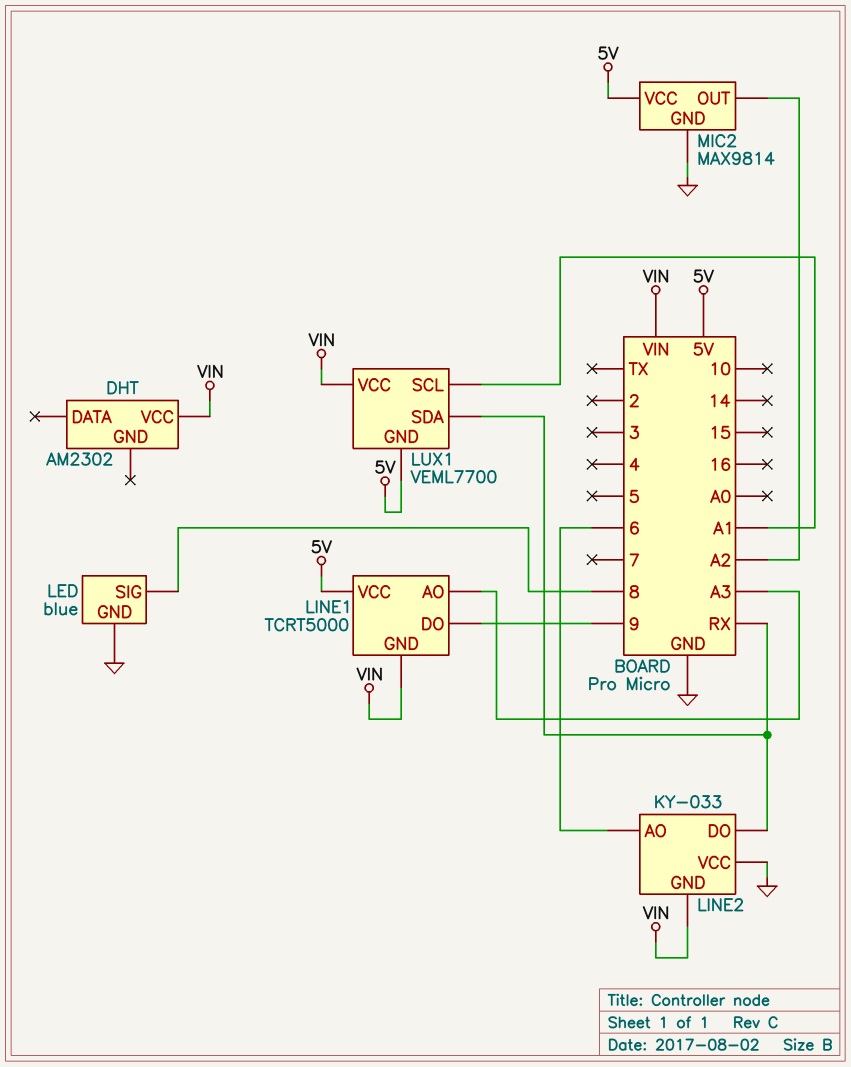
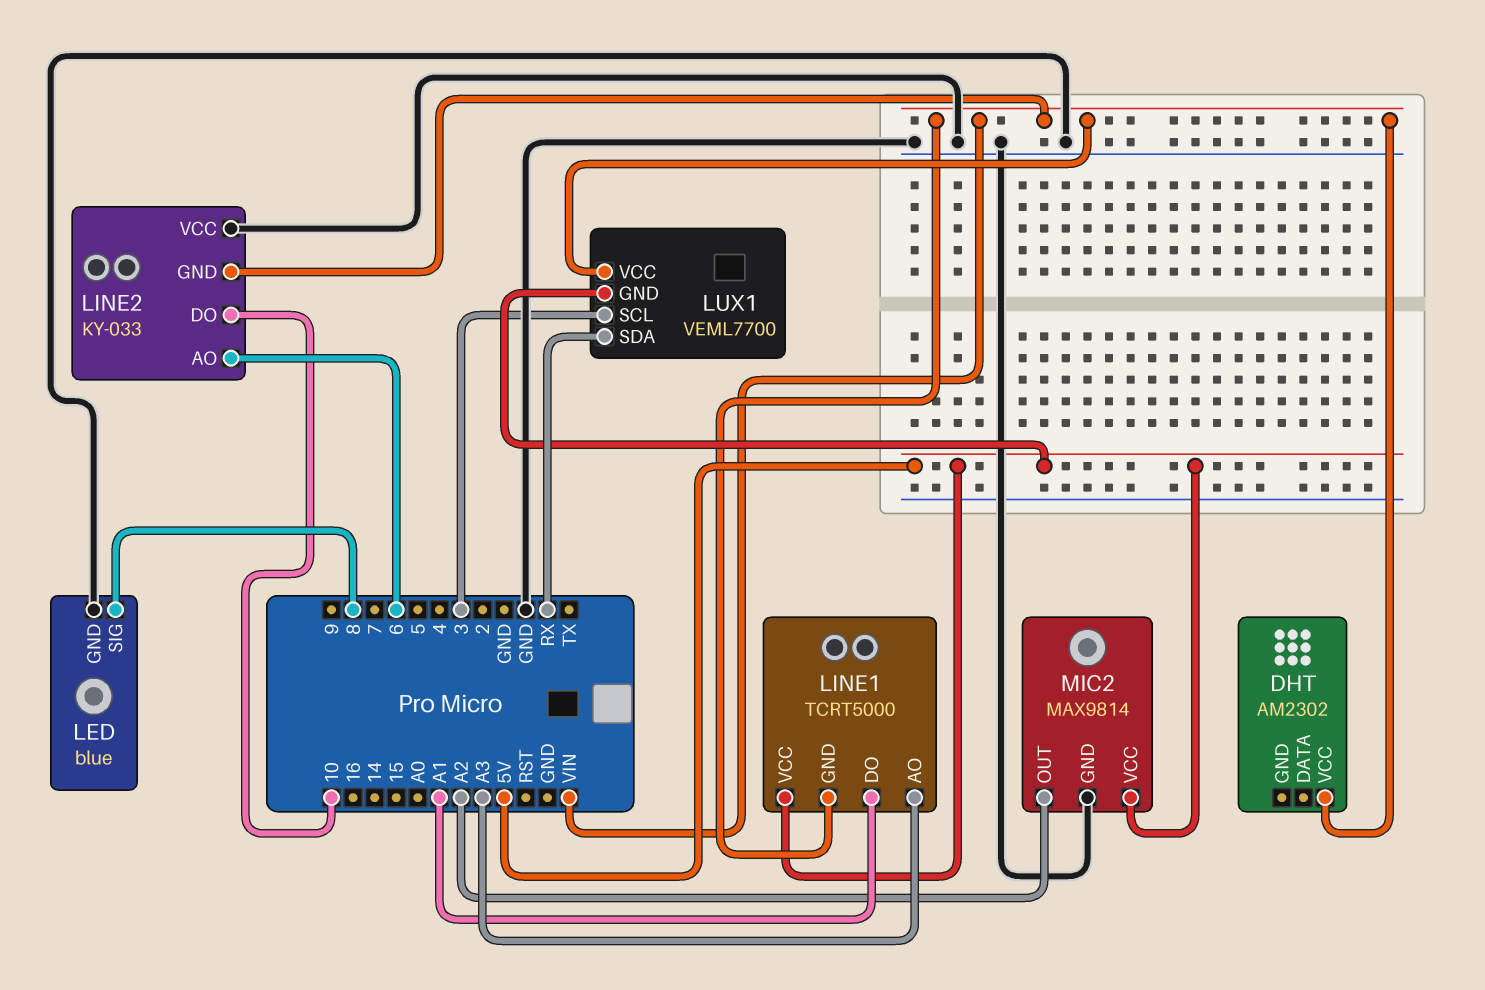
LINE1 pin DO: 9 -> A1
LINE2 pin DO: RX -> 10
LUX1 pin SCL: A1 -> 3

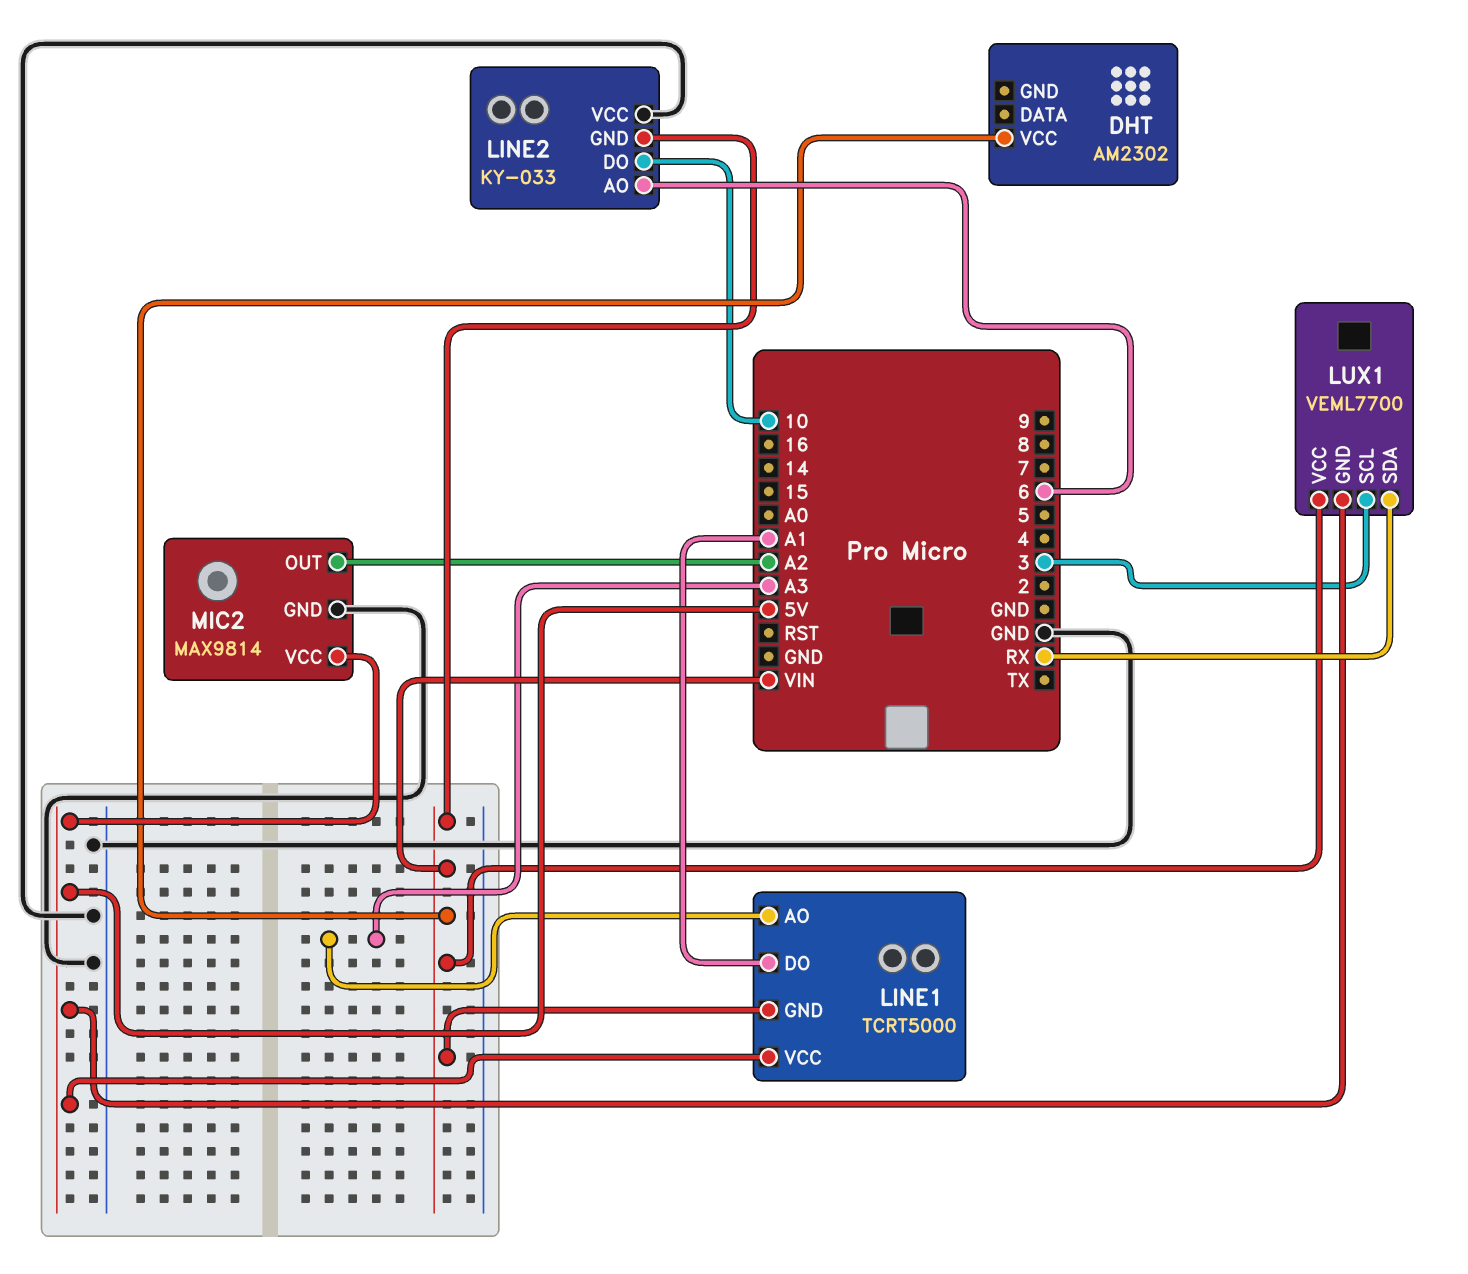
LED: blue -> none
LED pin GND: GND -> none
LED pin SIG: 8 -> none

